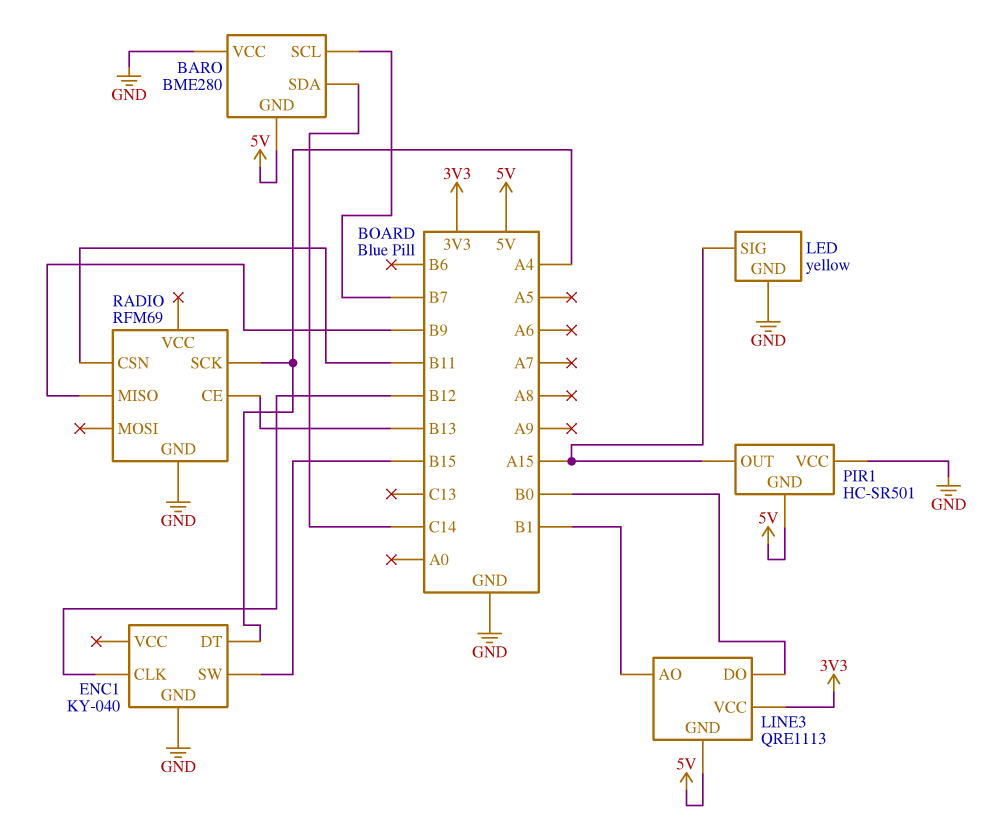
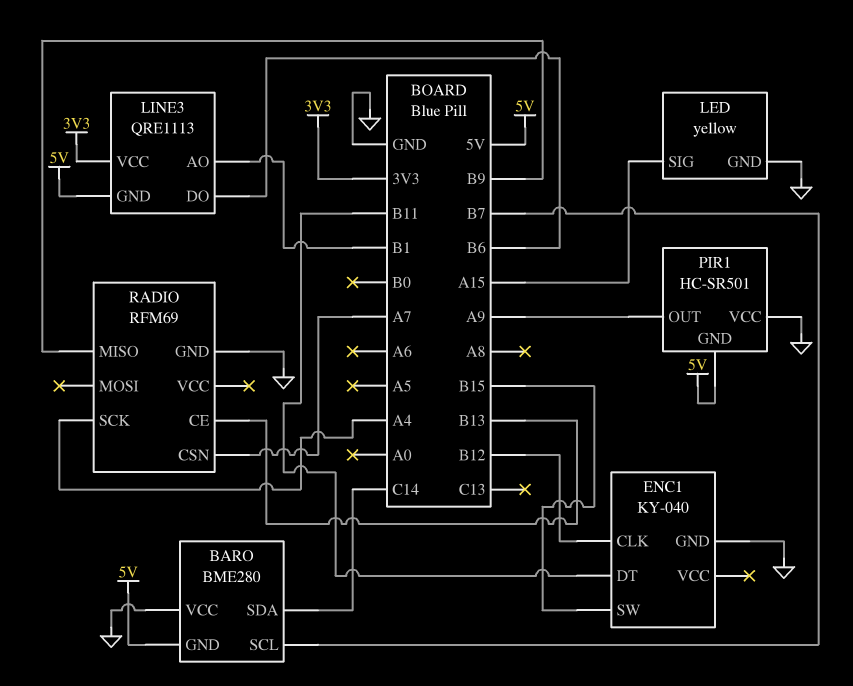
ENC1 pin DT: A4 -> B11
LINE3 pin DO: B0 -> B6
PIR1 pin OUT: A15 -> A9
RADIO pin CSN: B11 -> A7

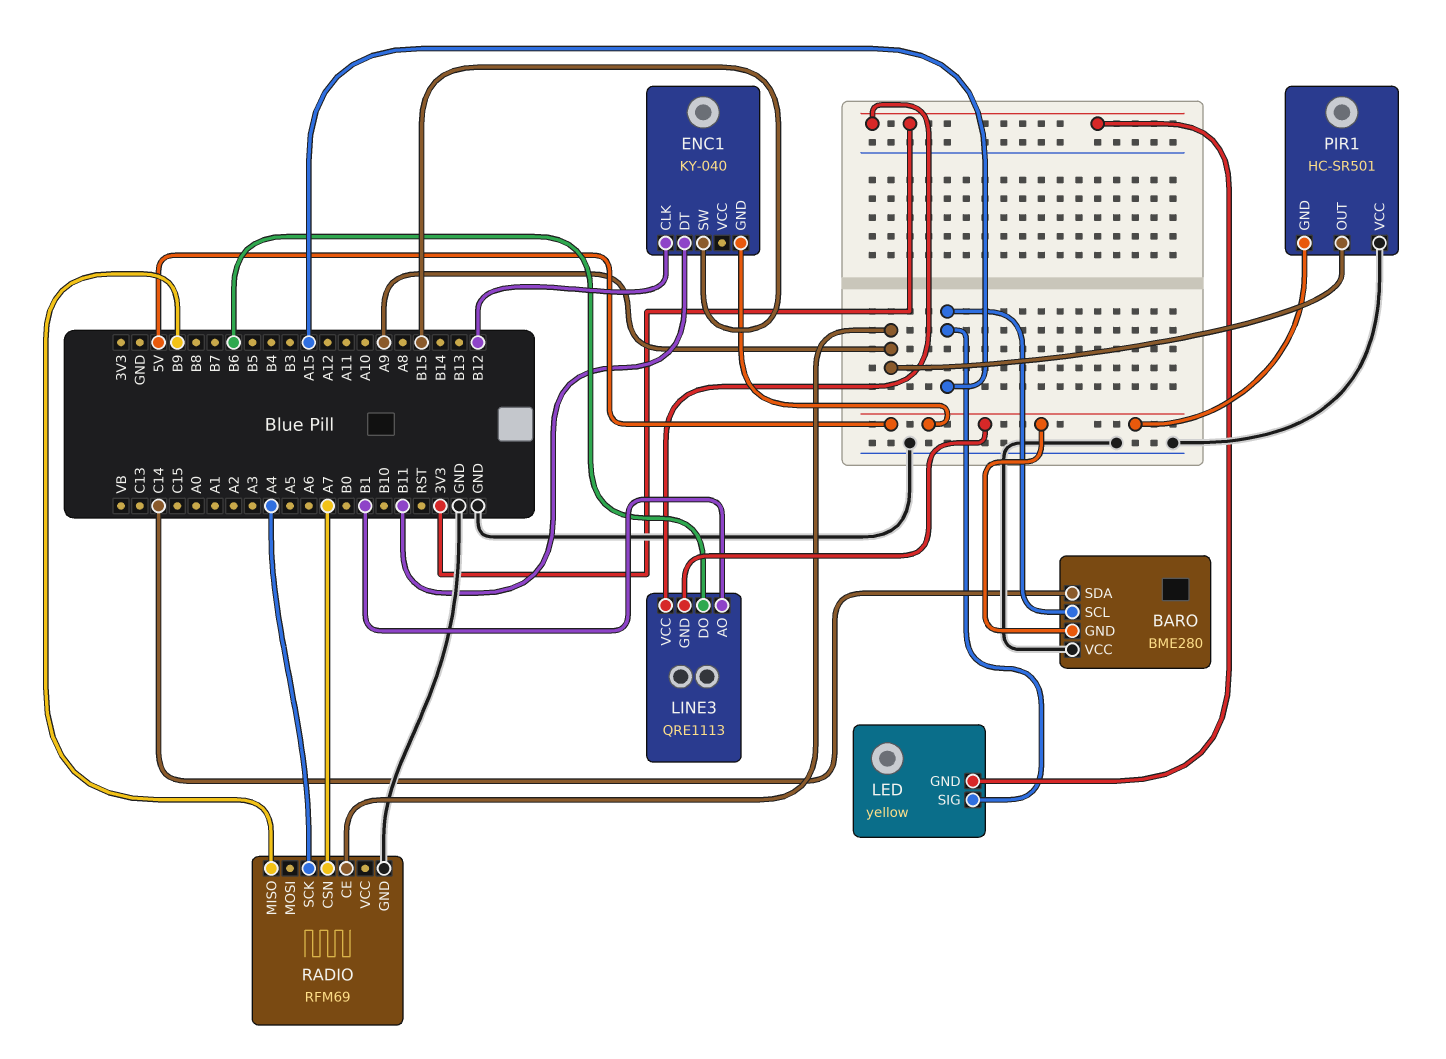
BARO pin SCL: B7 -> A15
ENC1 pin GND: GND -> 5V
LED pin GND: GND -> 3V3
RADIO pin CE: B13 -> A9

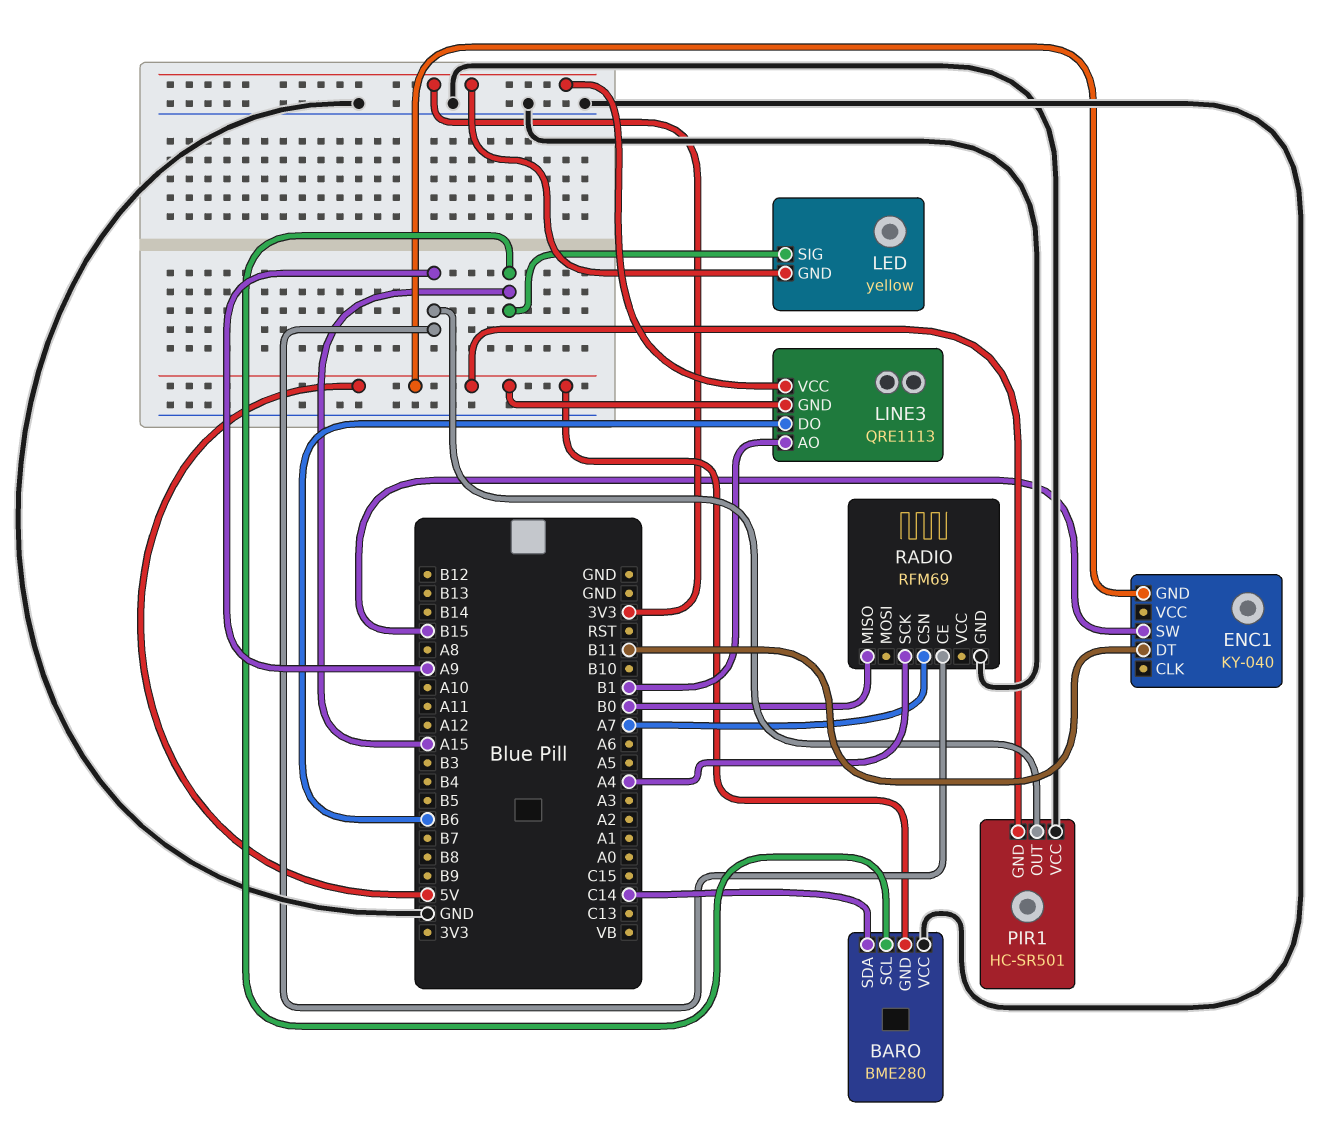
ENC1 pin CLK: B12 -> none
RADIO pin MISO: B9 -> B0

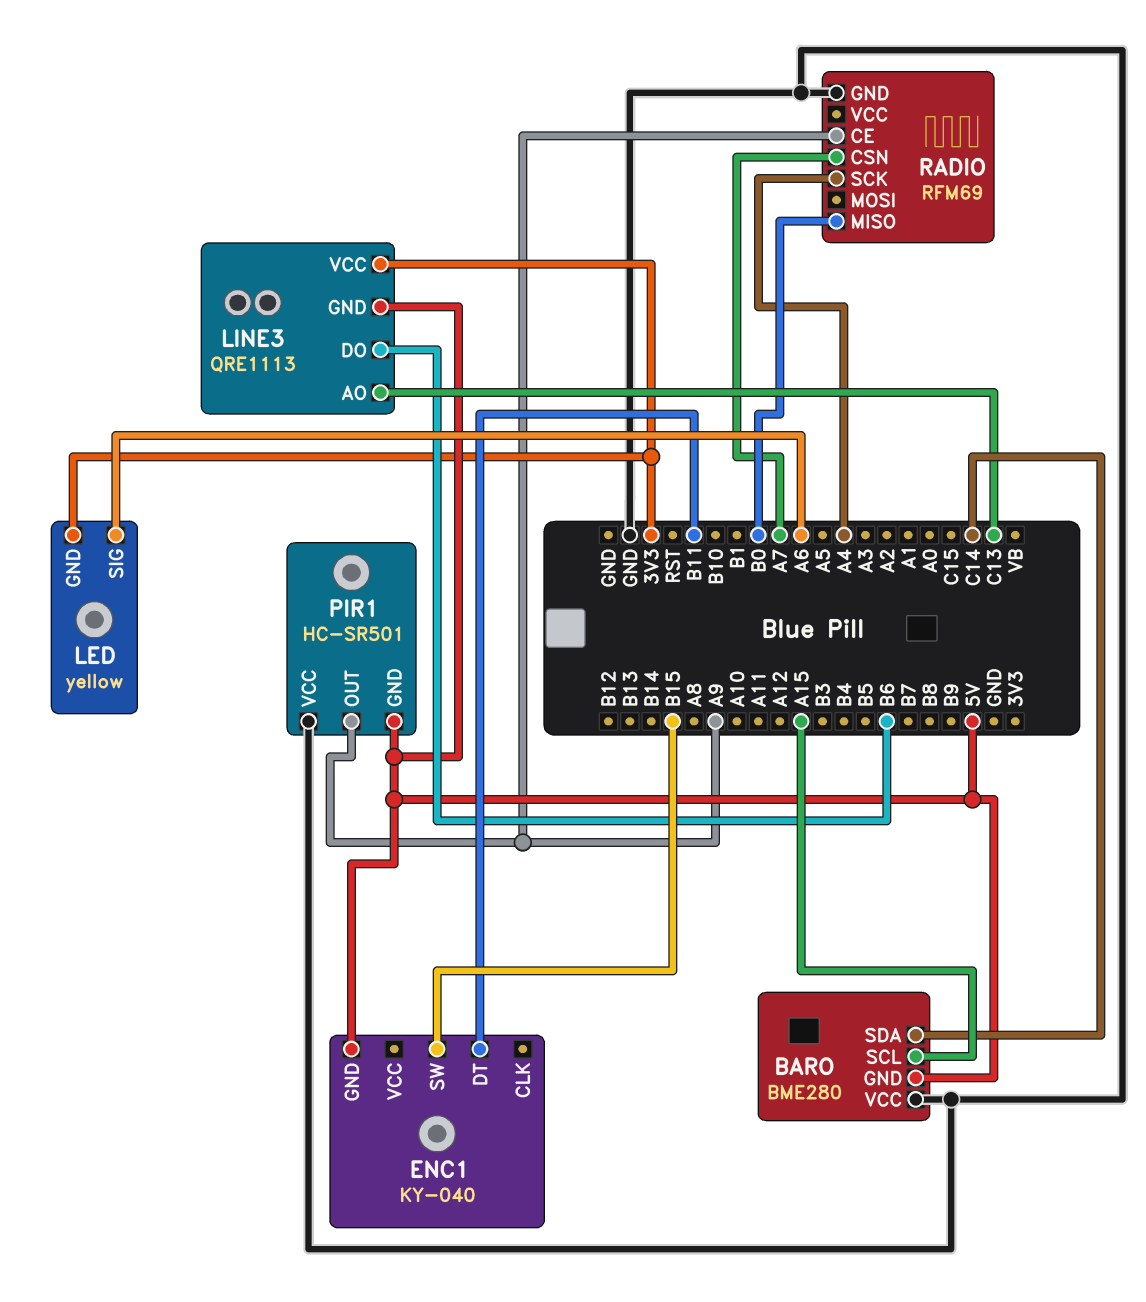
LED pin SIG: A15 -> A6
LINE3 pin AO: B1 -> C13

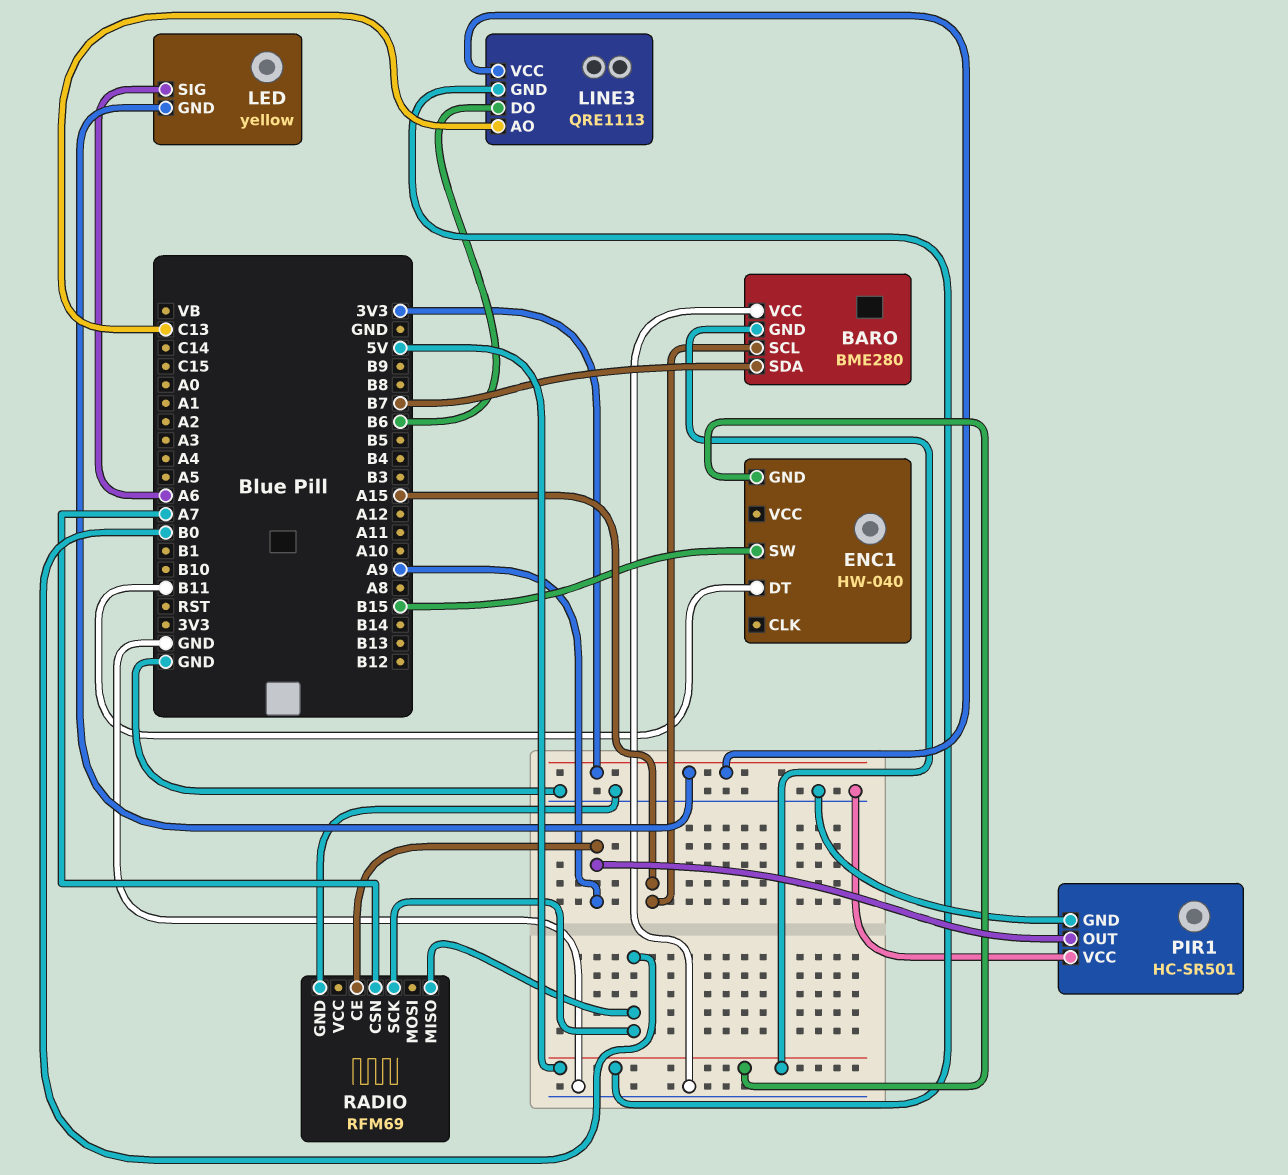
BARO pin SDA: C14 -> B7
ENC1: KY-040 -> HW-040
PIR1 pin GND: 5V -> GND
RADIO pin SCK: A4 -> B0

